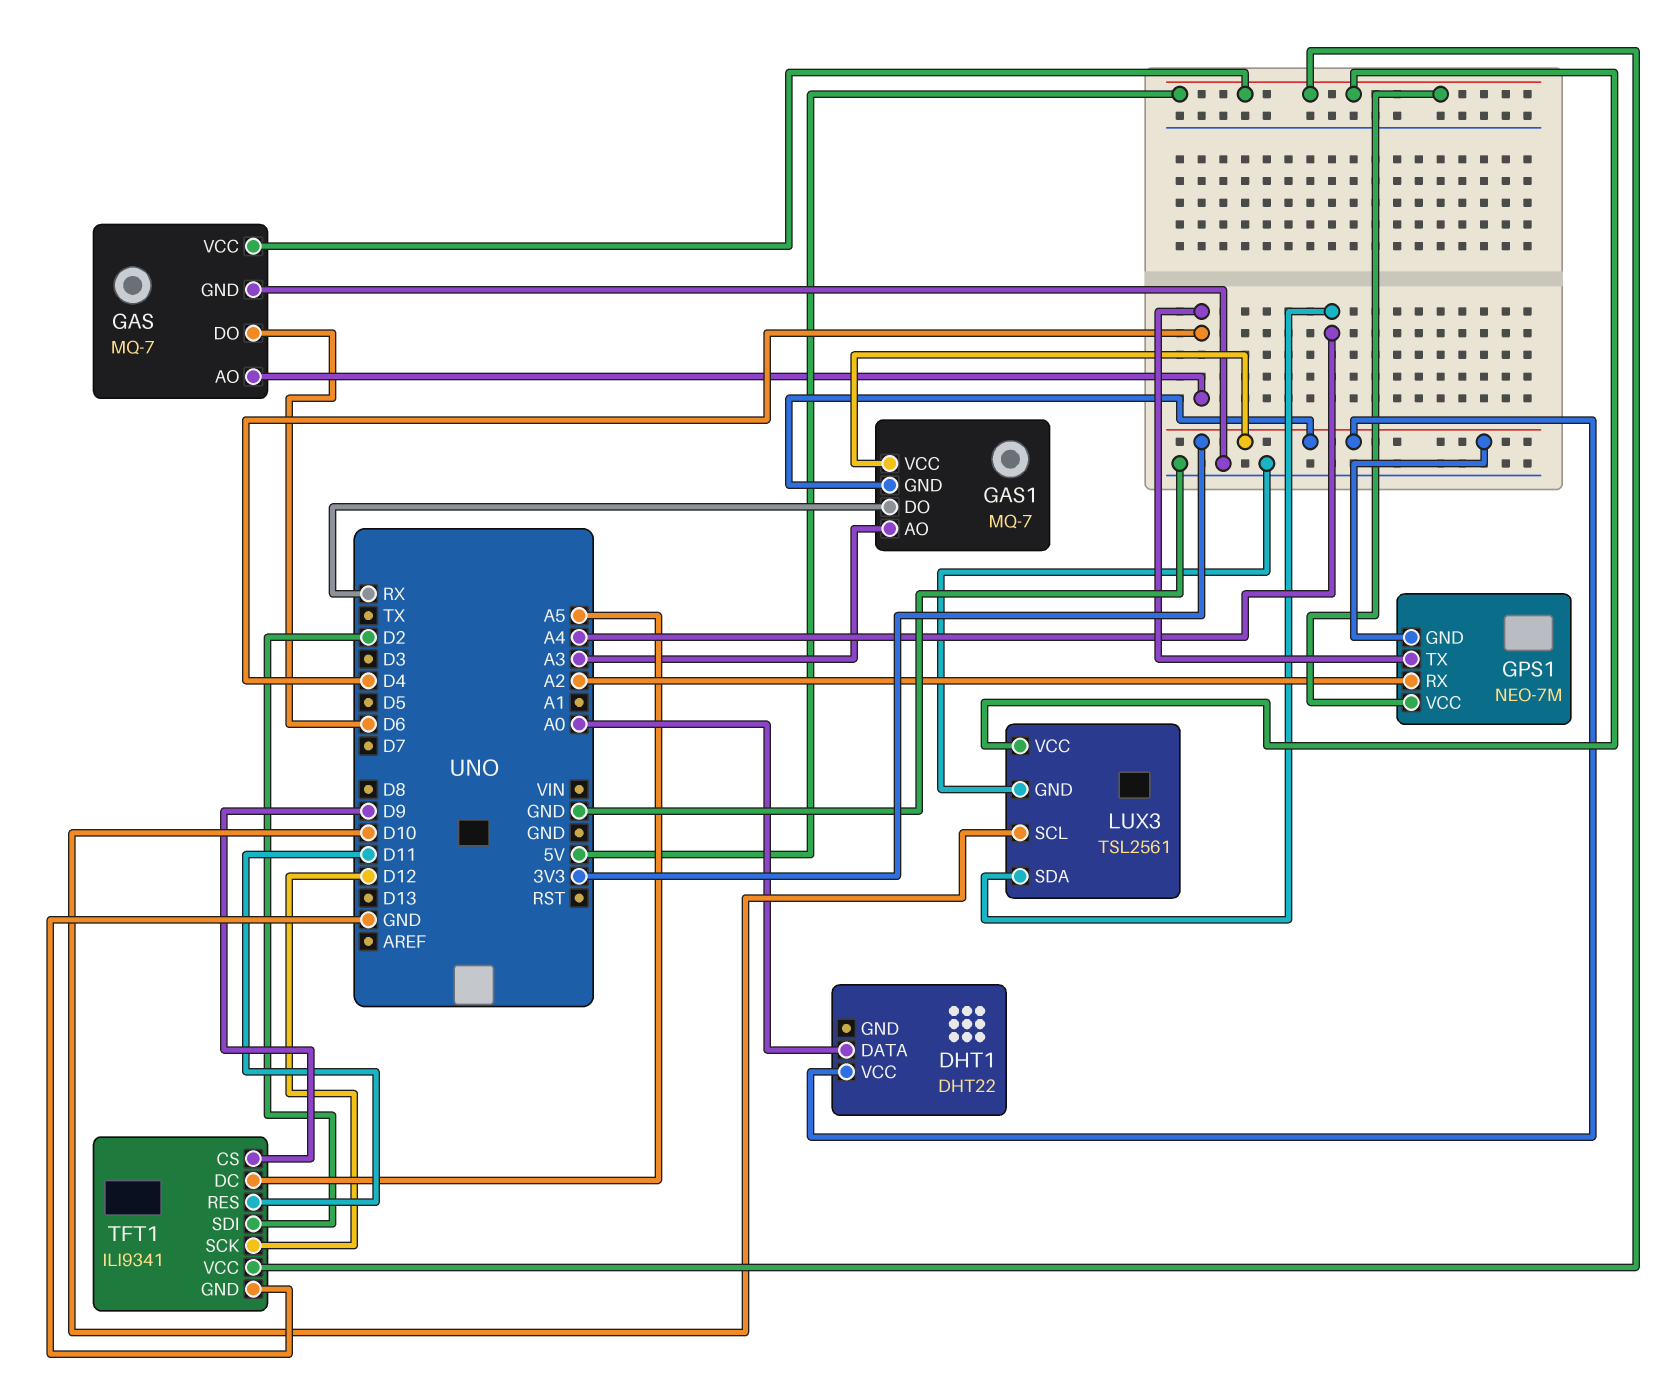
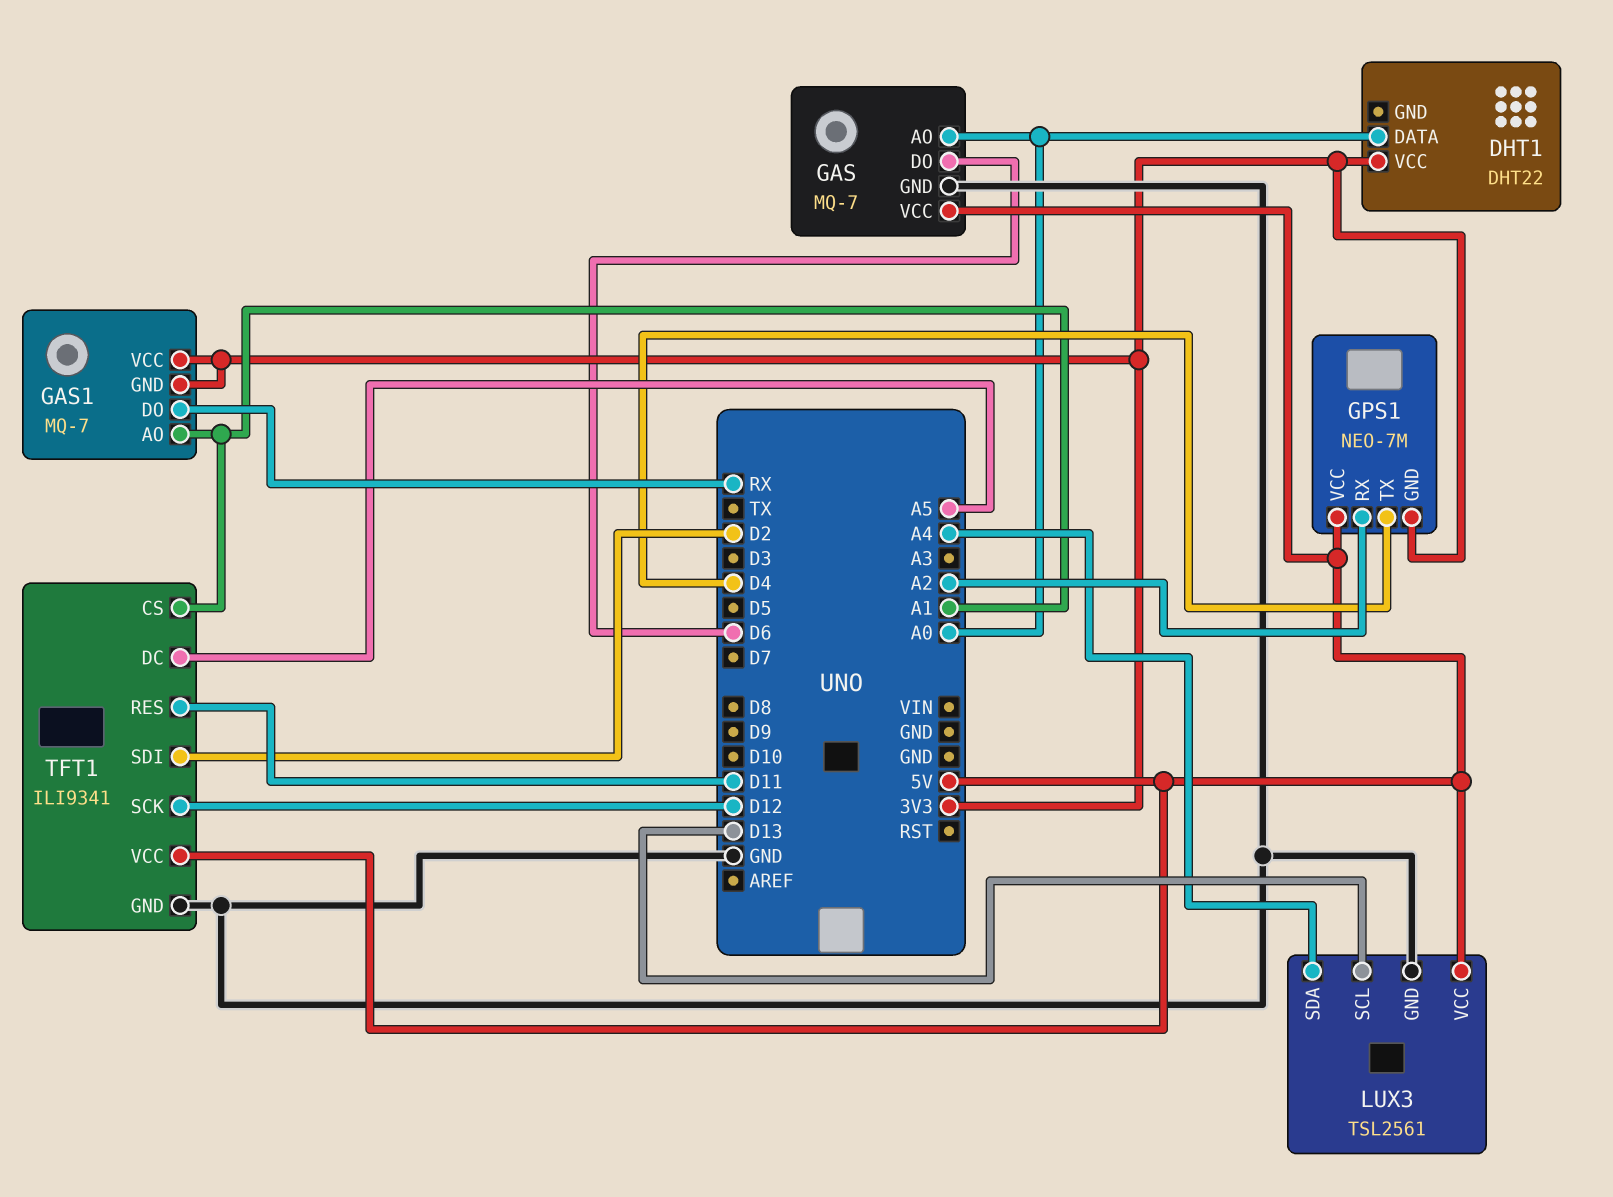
GAS pin AO: D4 -> A0
GAS1 pin AO: A3 -> A1
LUX3 pin SCL: D10 -> D13
TFT1 pin CS: D9 -> A1

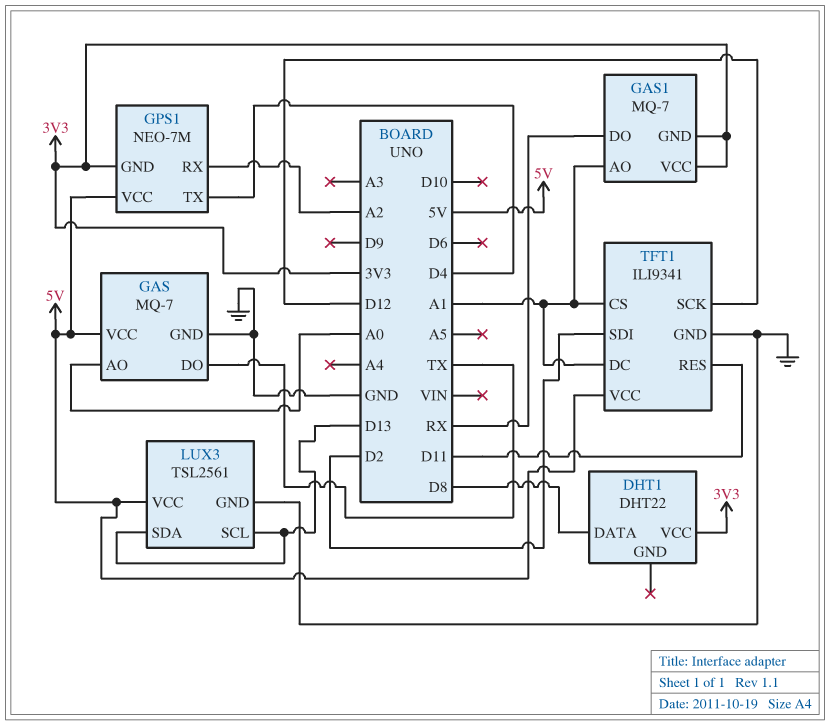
DHT1 pin DATA: A0 -> D8
GAS pin DO: D6 -> TX
LUX3 pin SDA: A4 -> D13
TFT1 pin DC: A5 -> A1

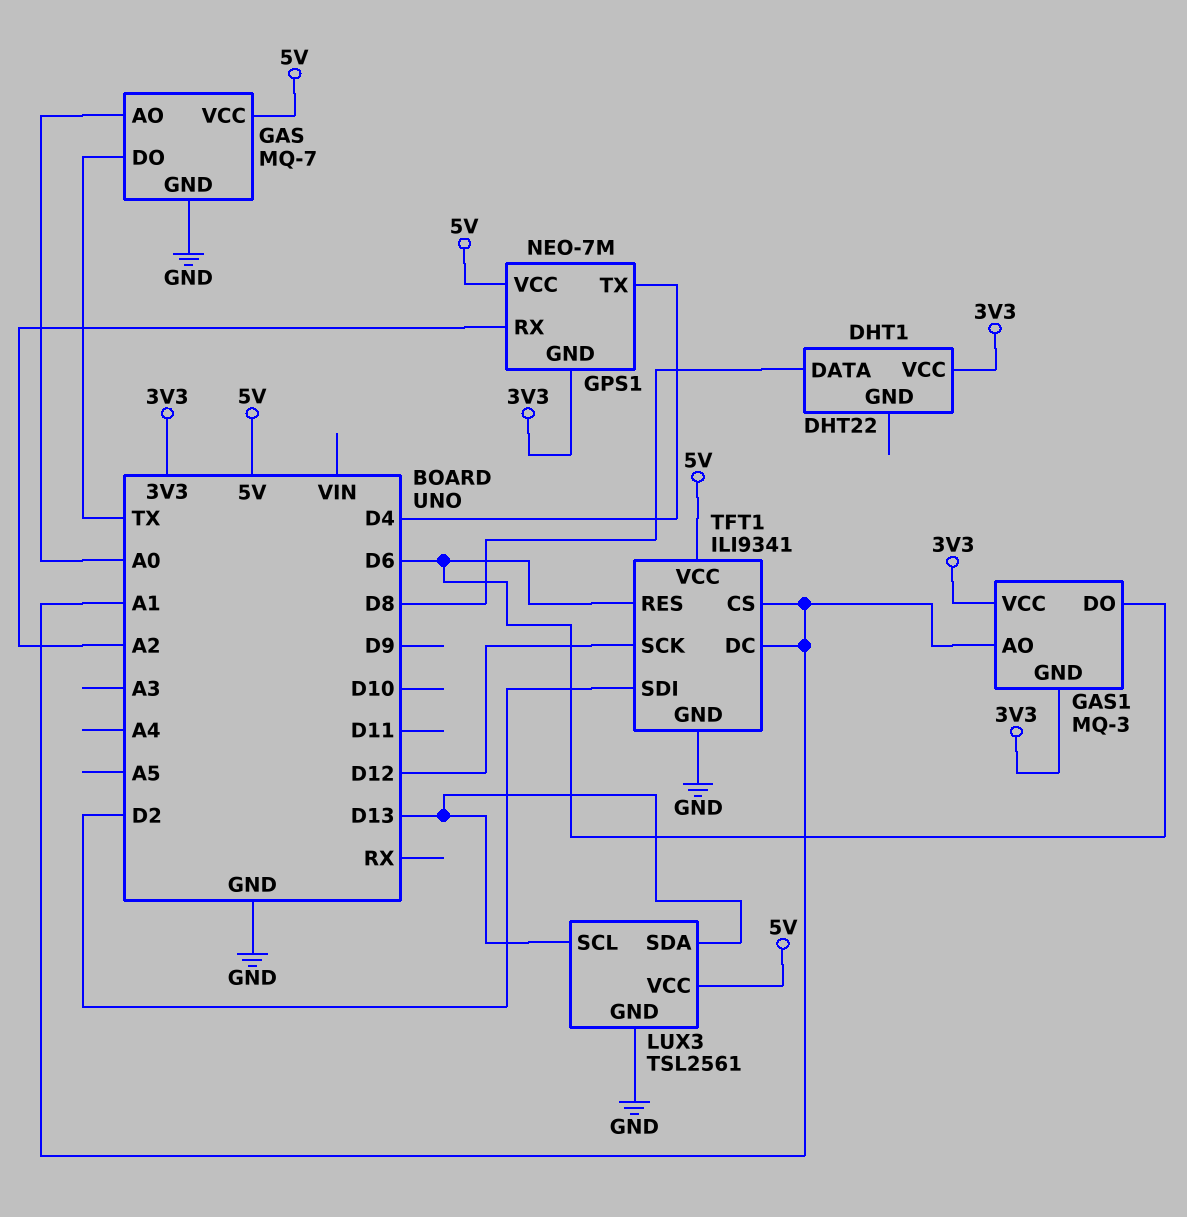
GAS1: MQ-7 -> MQ-3
GAS1 pin DO: RX -> D6
TFT1 pin RES: D11 -> D6

